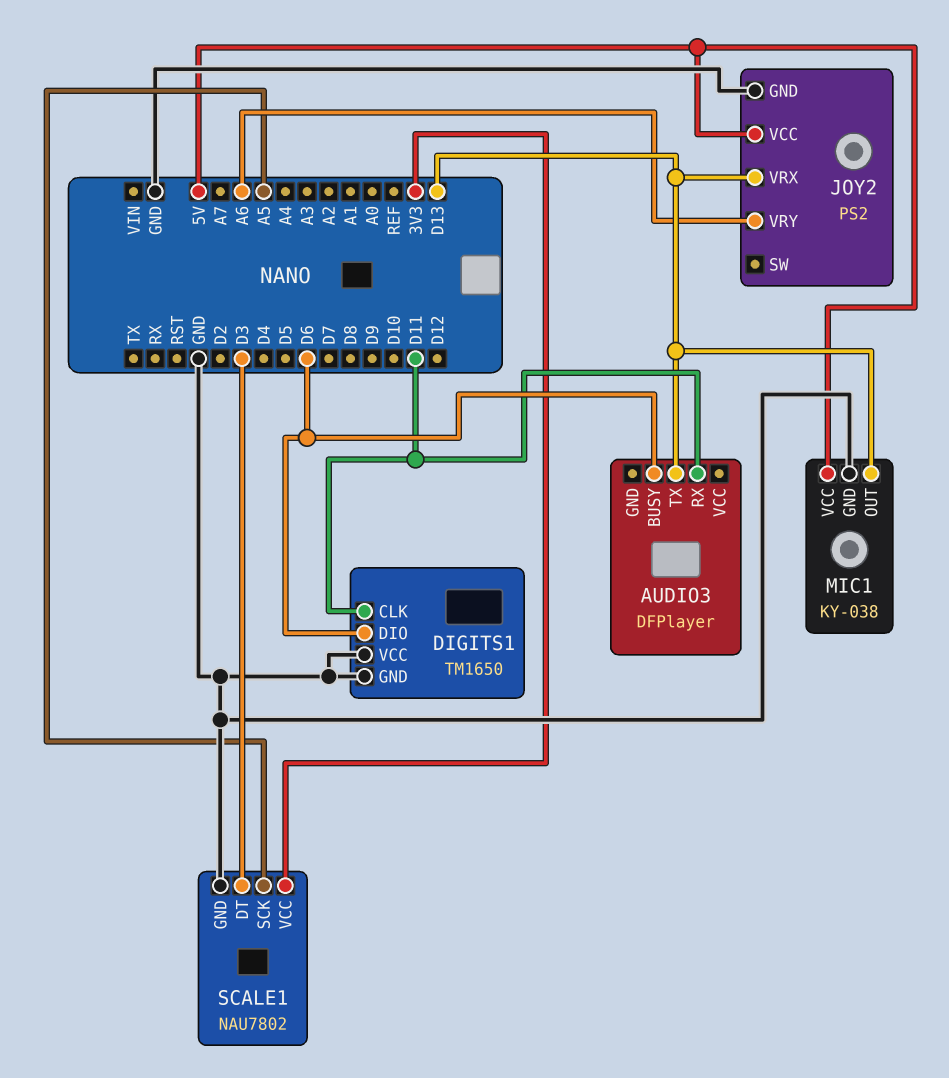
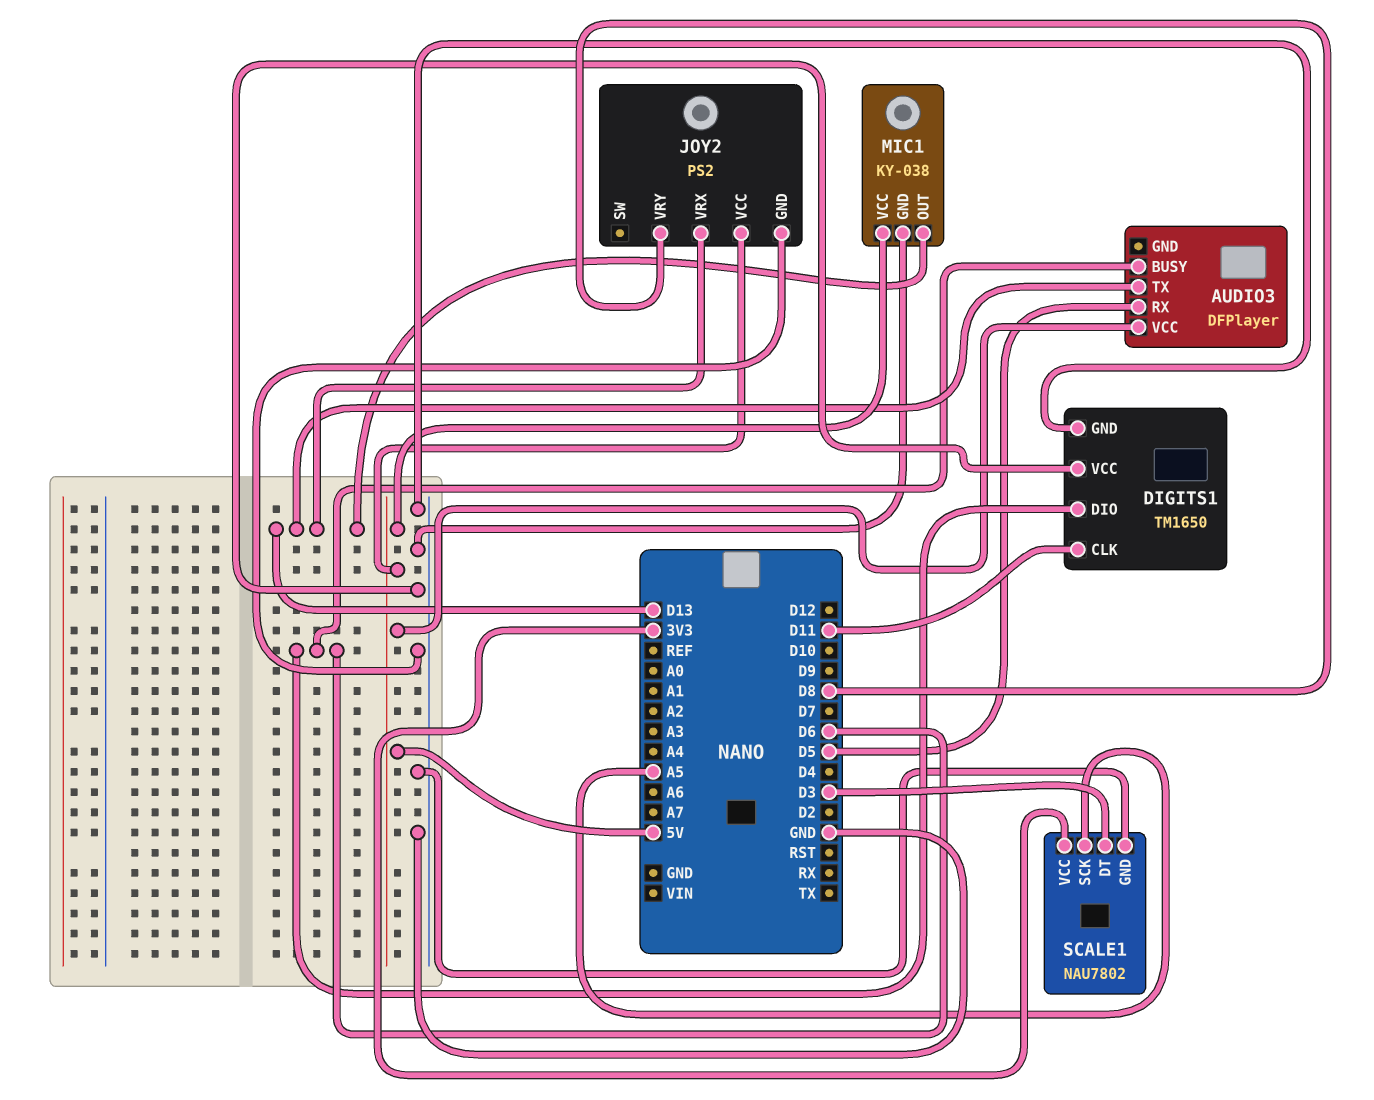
AUDIO3 pin RX: D11 -> D5
AUDIO3 pin VCC: none -> 5V
JOY2 pin VRY: A6 -> D8

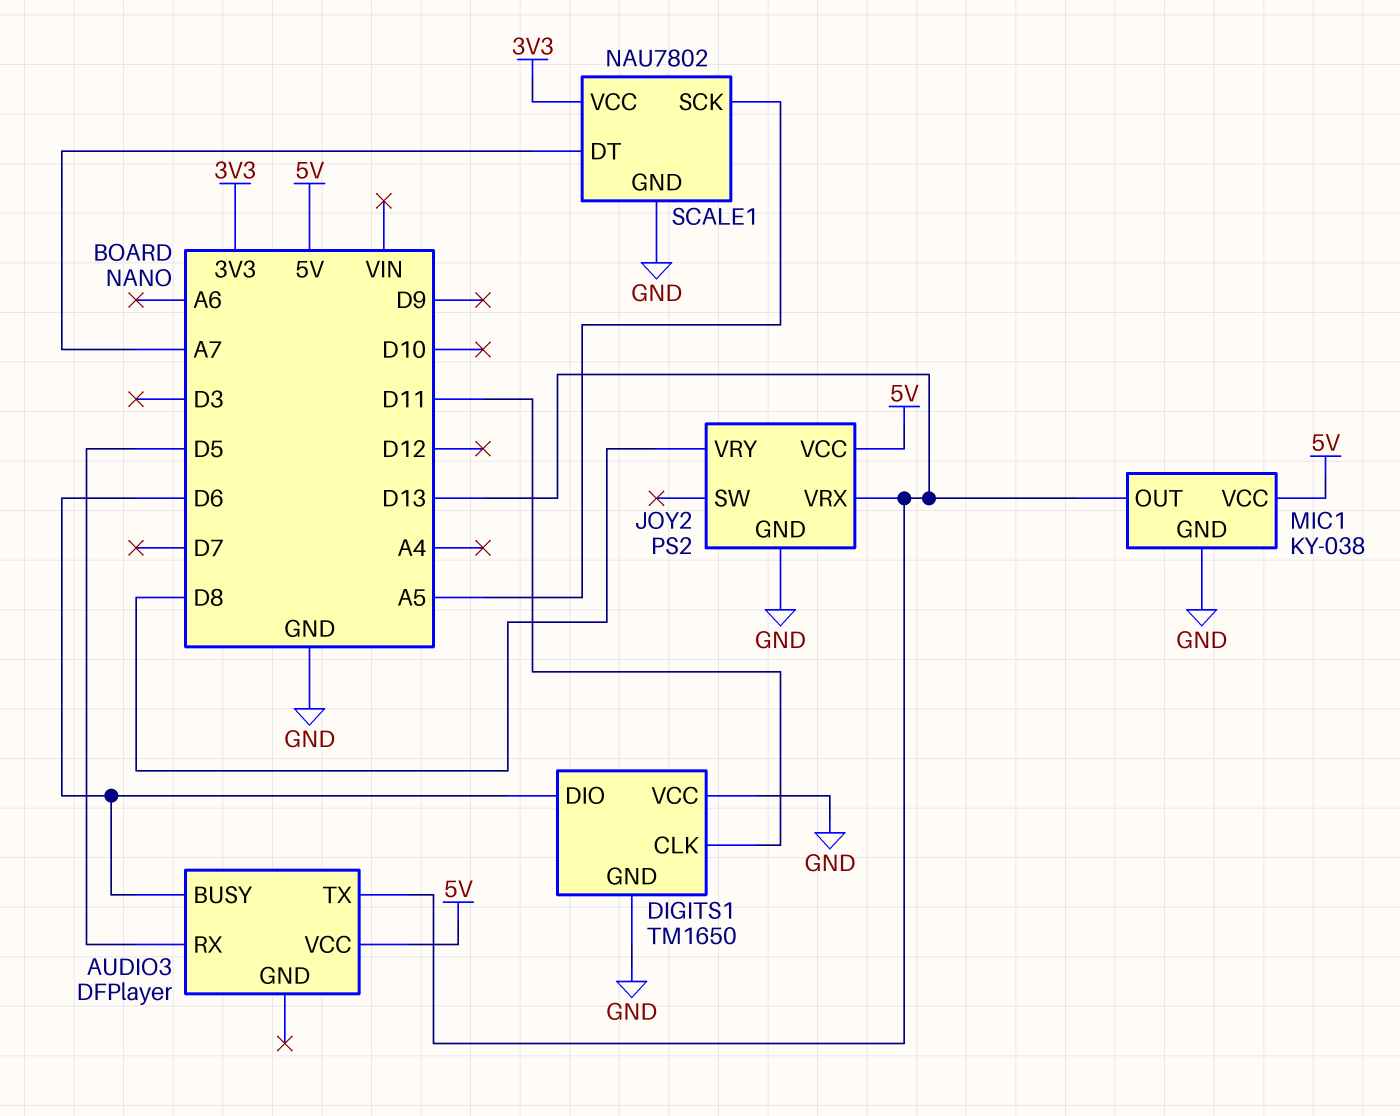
SCALE1 pin DT: D3 -> A7

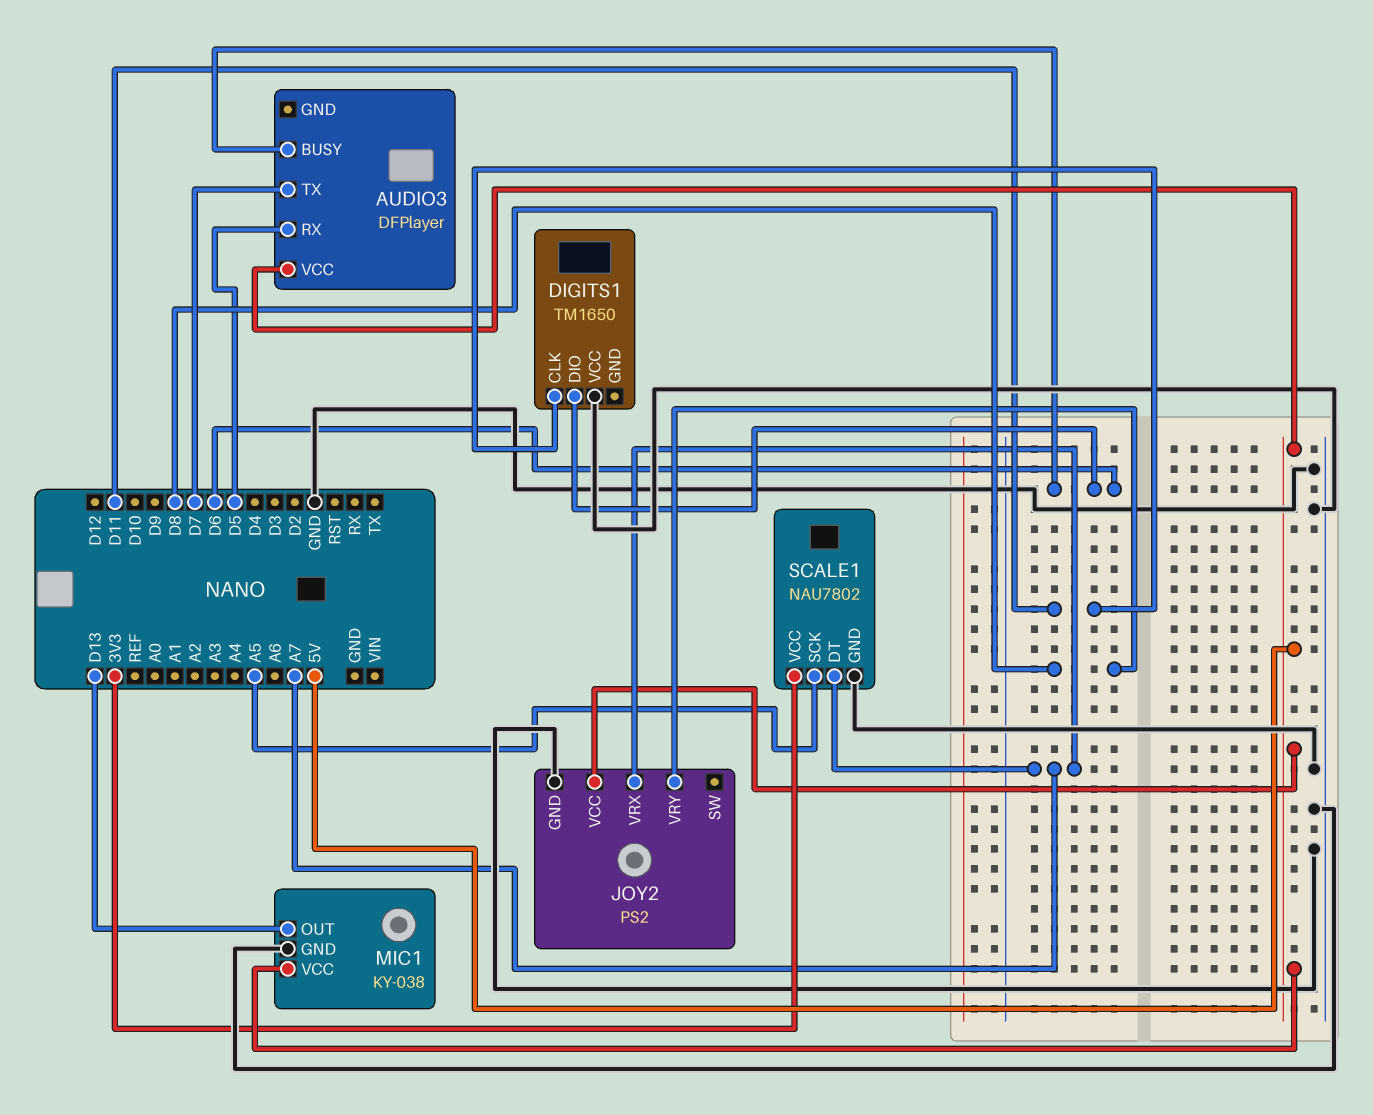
AUDIO3 pin TX: D13 -> D7
DIGITS1 pin GND: GND -> none
JOY2 pin VRX: D13 -> A7

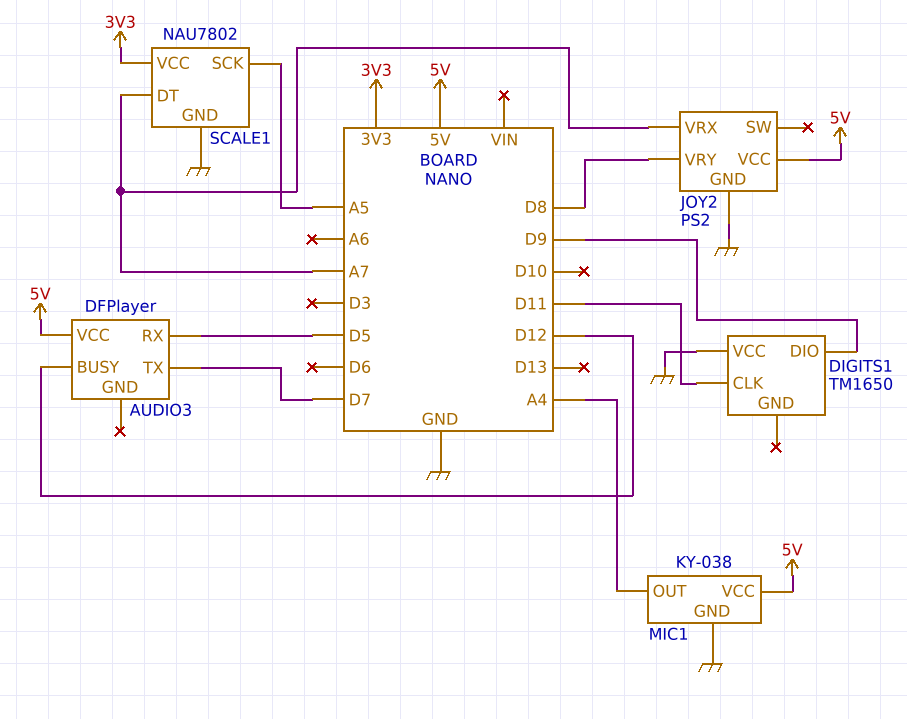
AUDIO3 pin BUSY: D6 -> D12
DIGITS1 pin DIO: D6 -> D9
MIC1 pin OUT: D13 -> A4

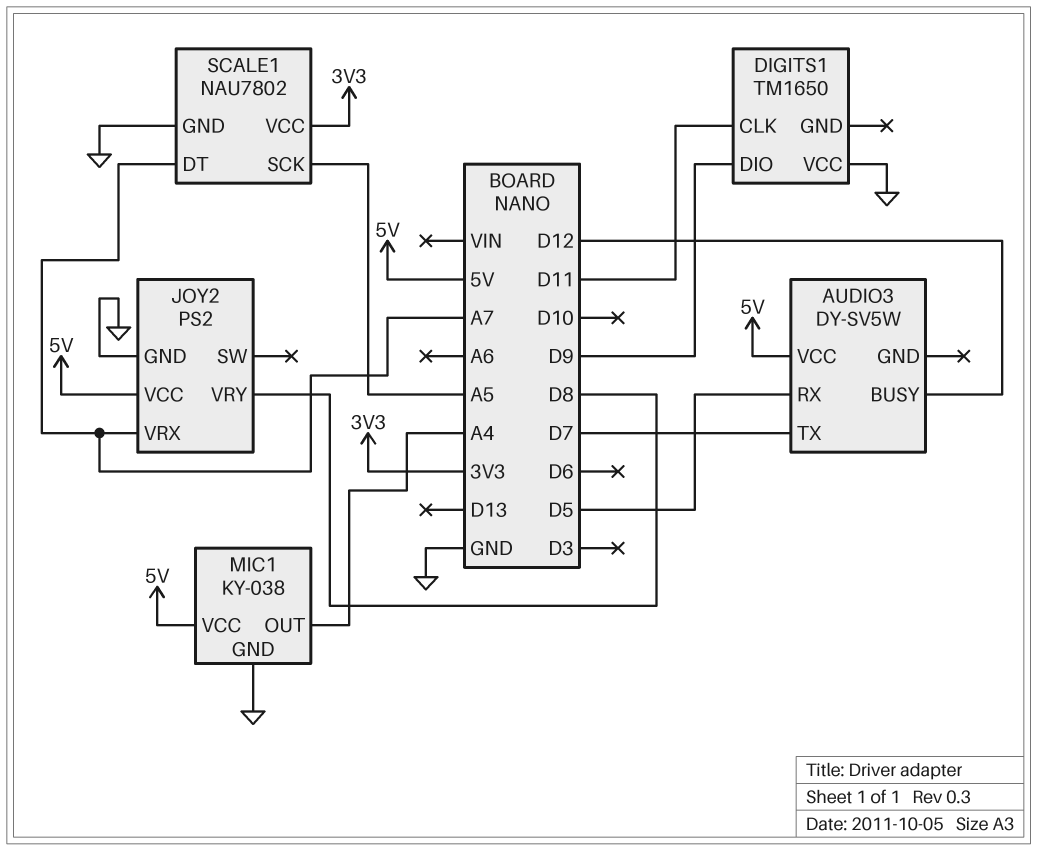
AUDIO3: DFPlayer -> DY-SV5W

